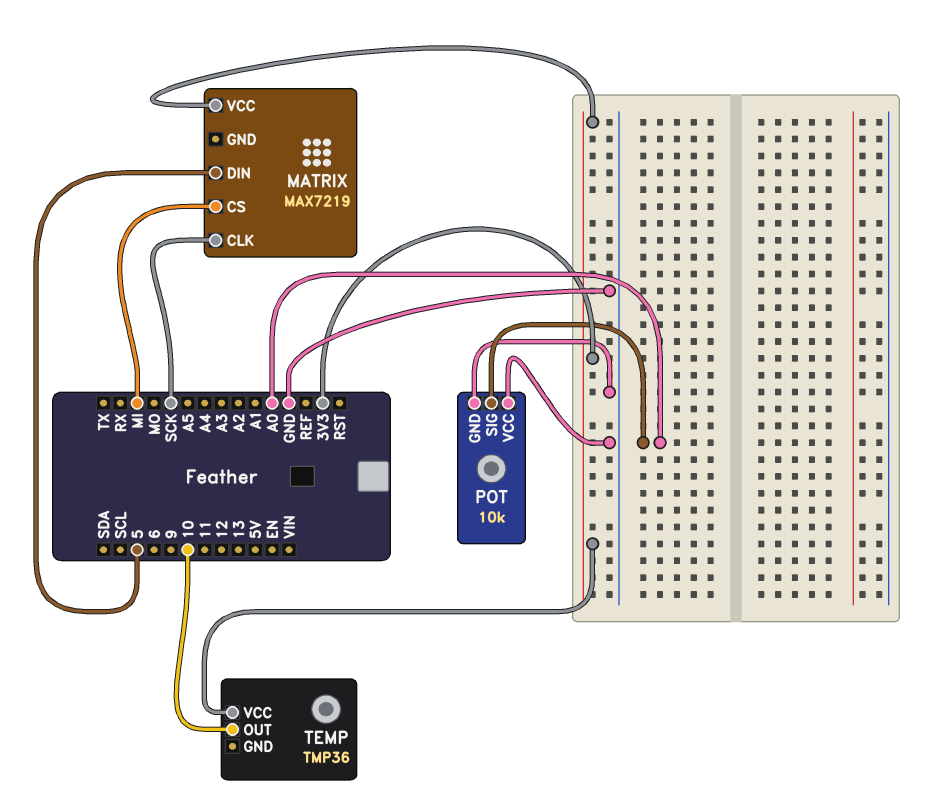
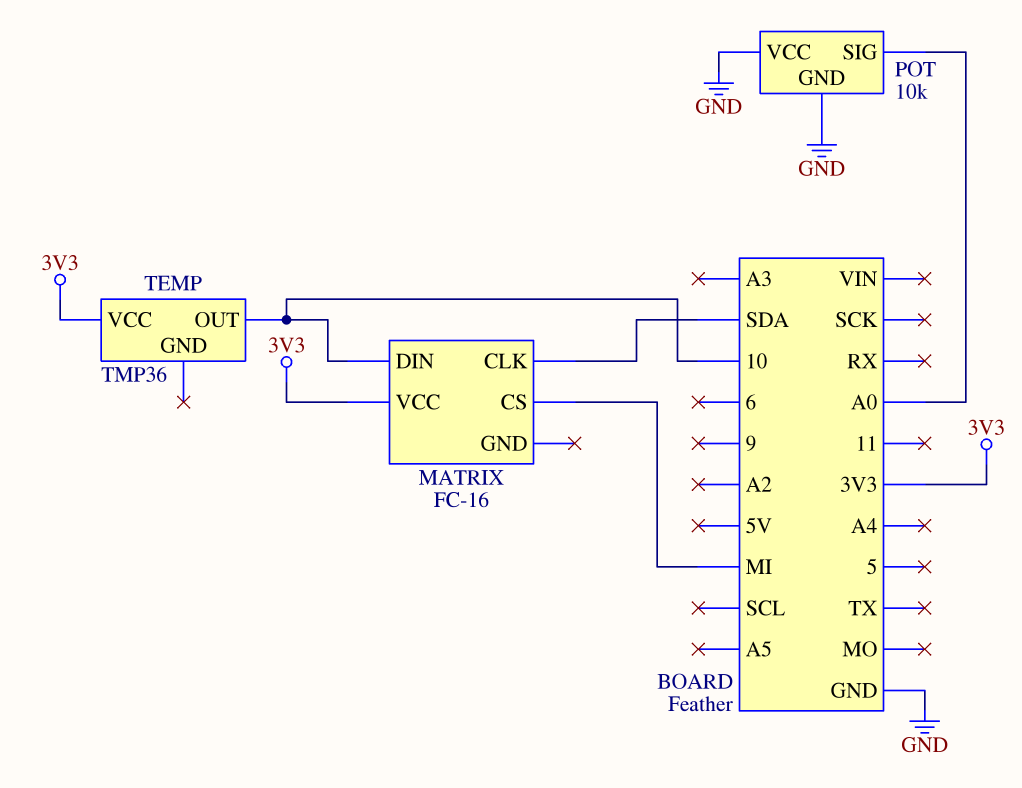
MATRIX: MAX7219 -> FC-16
MATRIX pin CLK: SCK -> SDA
MATRIX pin DIN: 5 -> 10

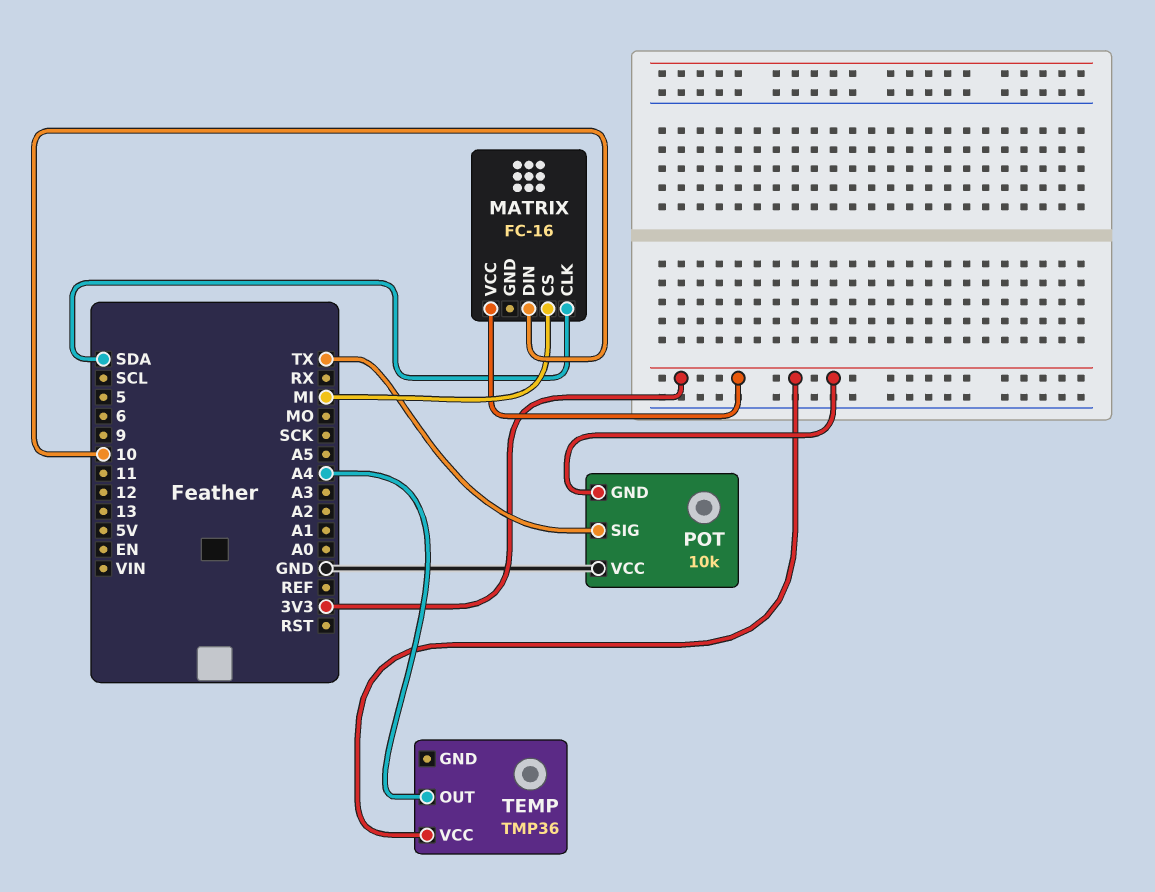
POT pin GND: GND -> 3V3
POT pin SIG: A0 -> TX
TEMP pin OUT: 10 -> A4

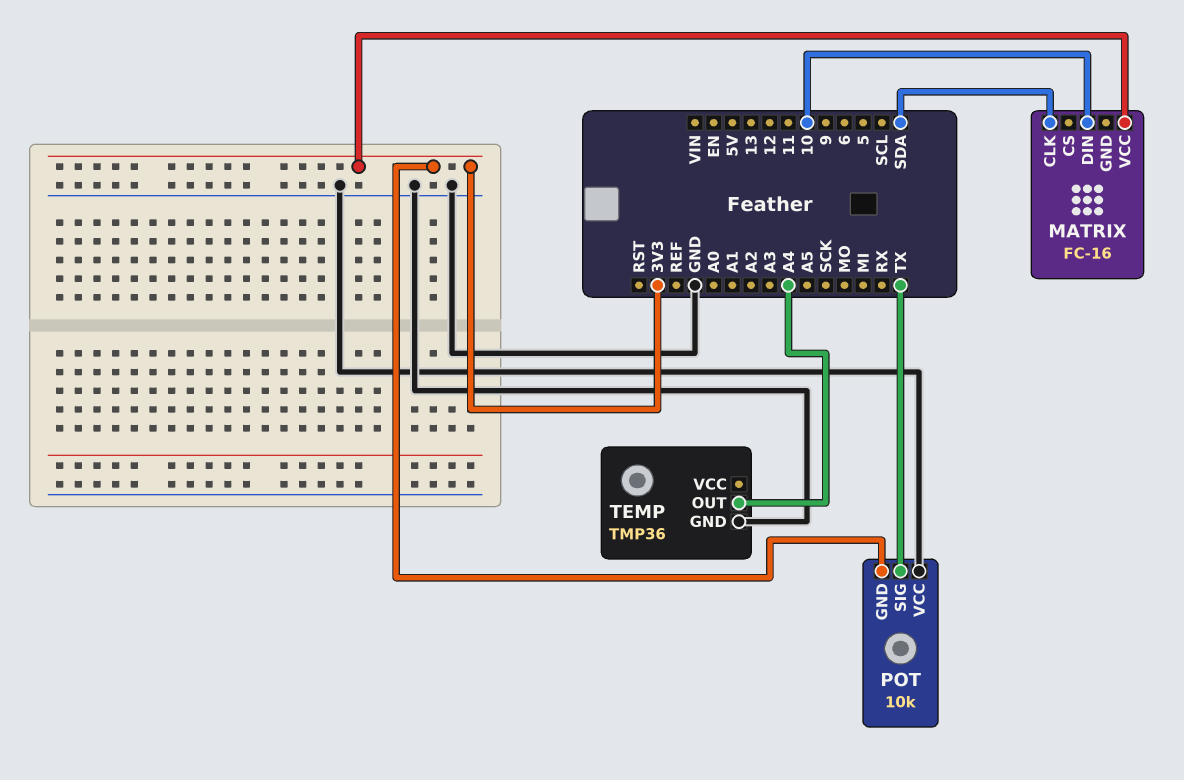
MATRIX pin CS: MI -> none
TEMP pin GND: none -> GND
TEMP pin VCC: 3V3 -> none

